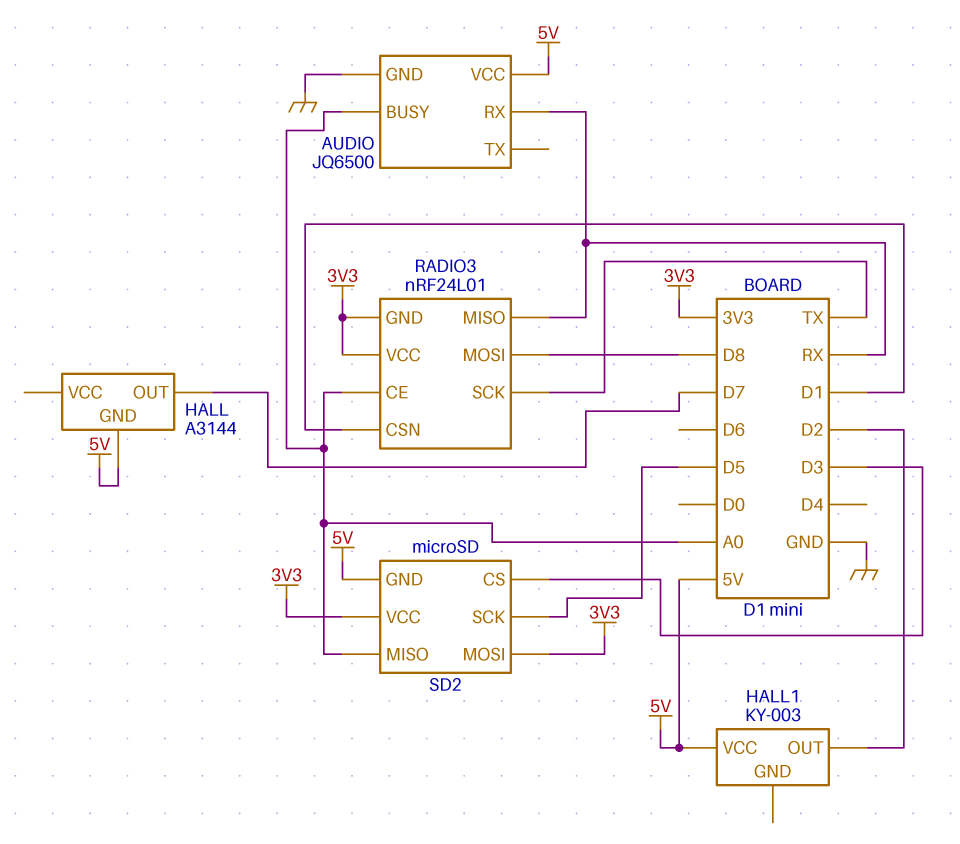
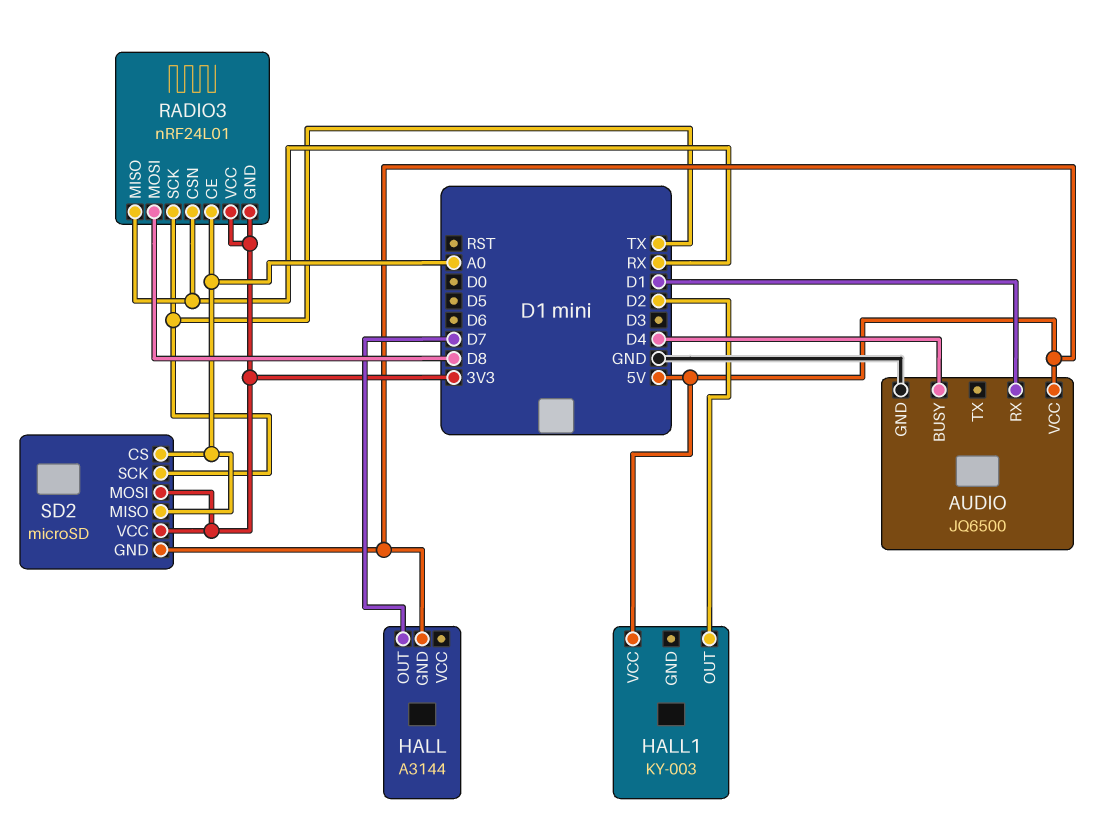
AUDIO pin BUSY: A0 -> D4
AUDIO pin RX: RX -> D1
RADIO3 pin CSN: D1 -> RX
SD2 pin CS: D3 -> A0
SD2 pin SCK: D5 -> TX

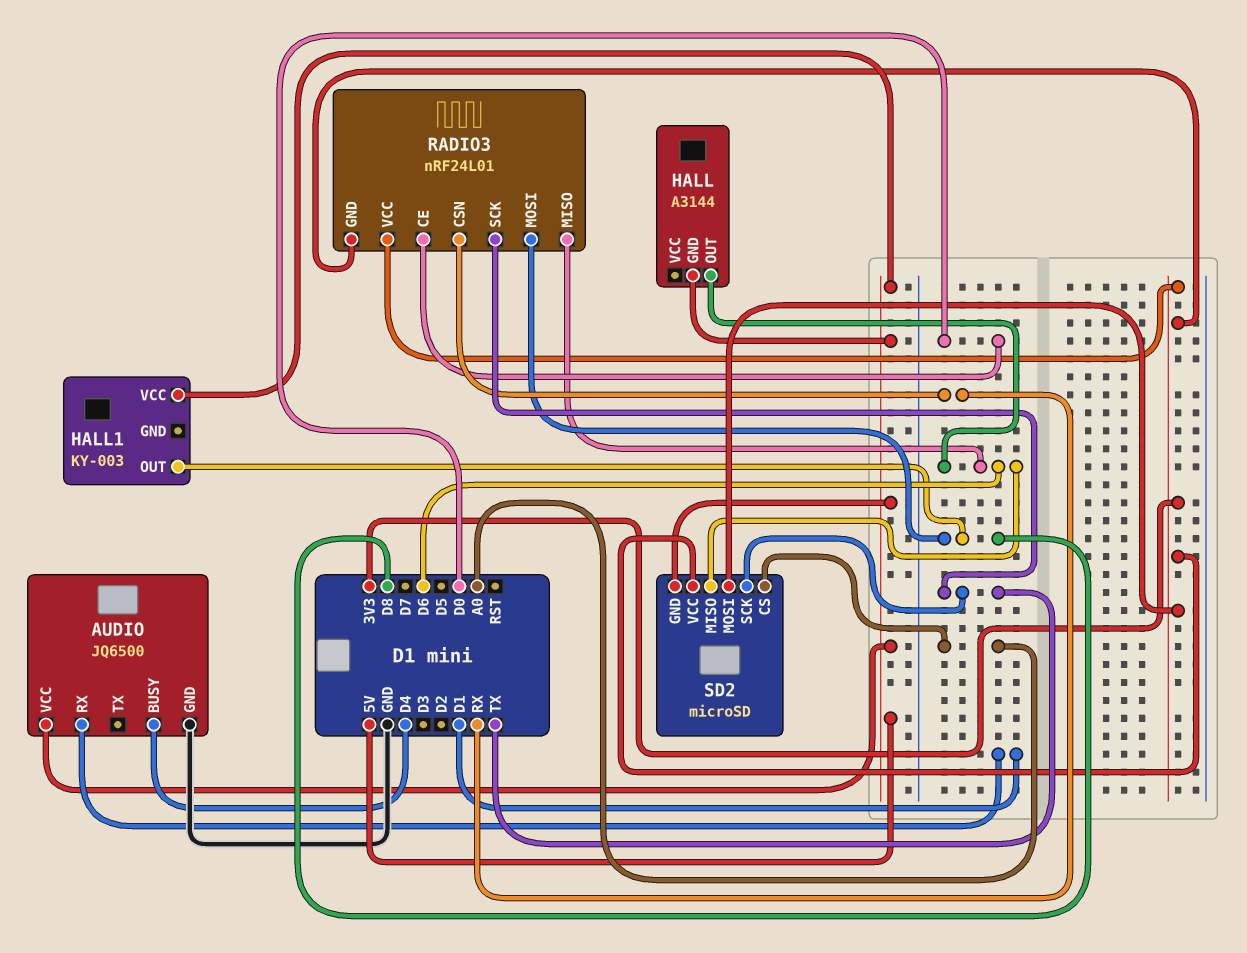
HALL pin OUT: D7 -> D6
HALL1 pin OUT: D2 -> D8
RADIO3 pin CE: A0 -> D0
RADIO3 pin MISO: RX -> D6
SD2 pin MISO: A0 -> D6

